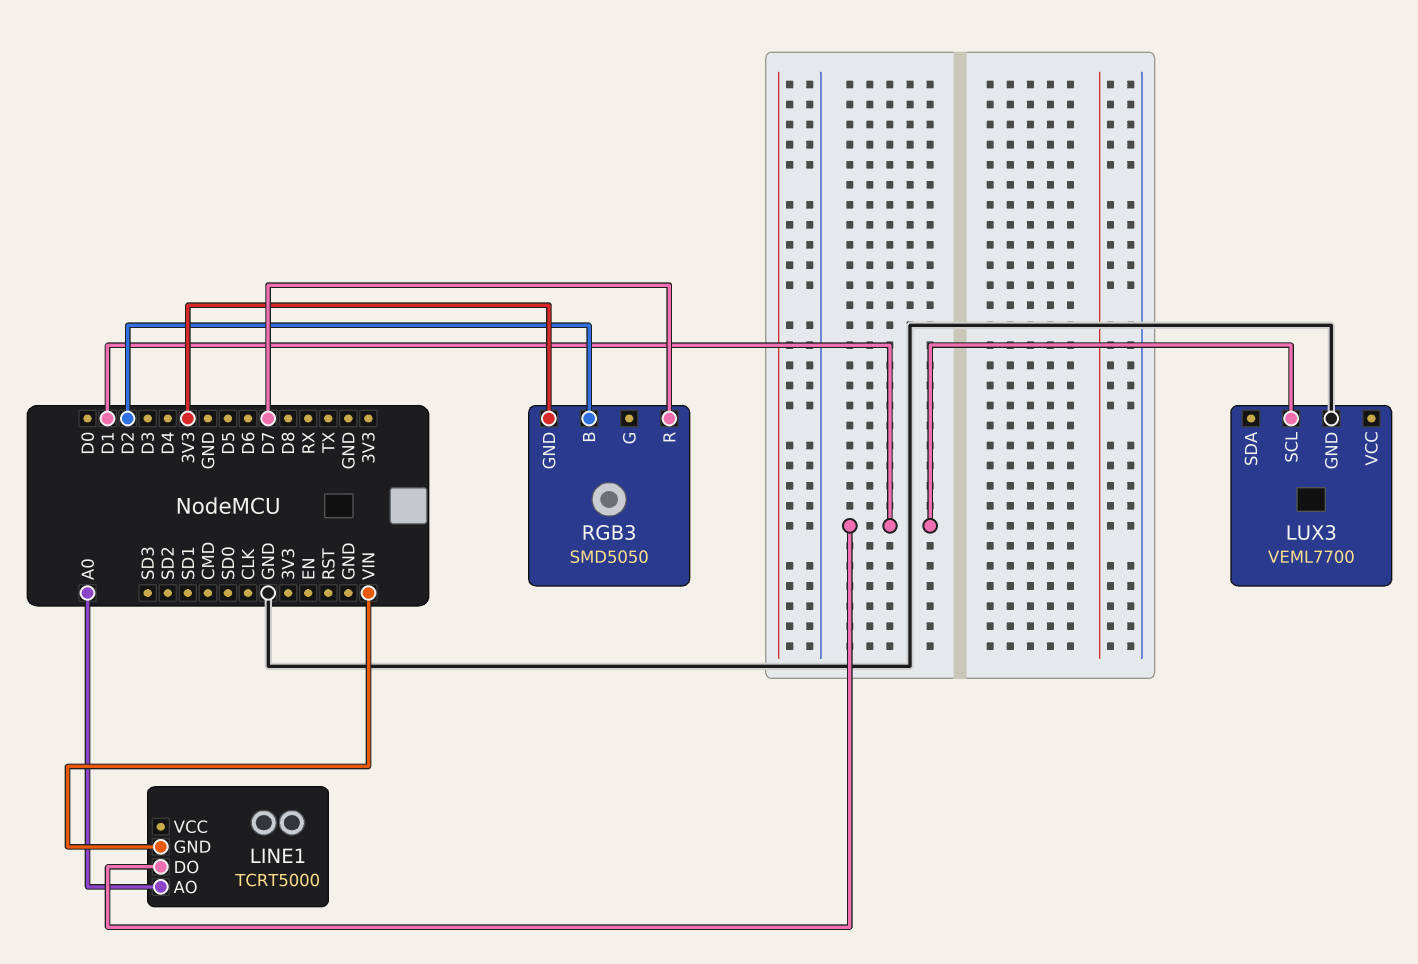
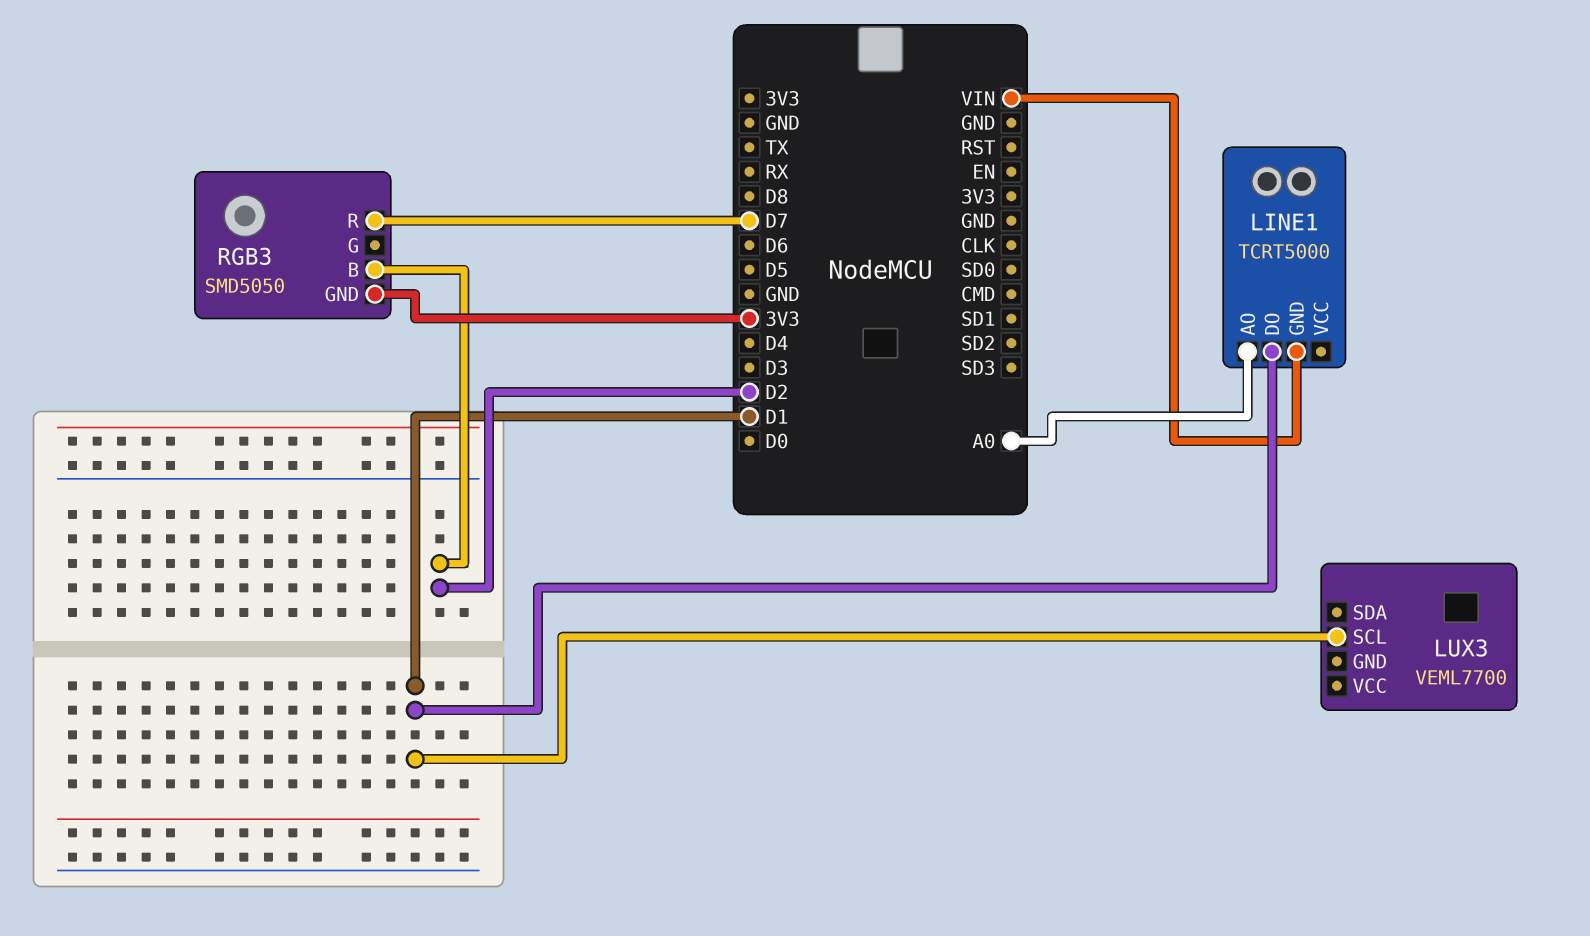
LUX3 pin GND: GND -> none

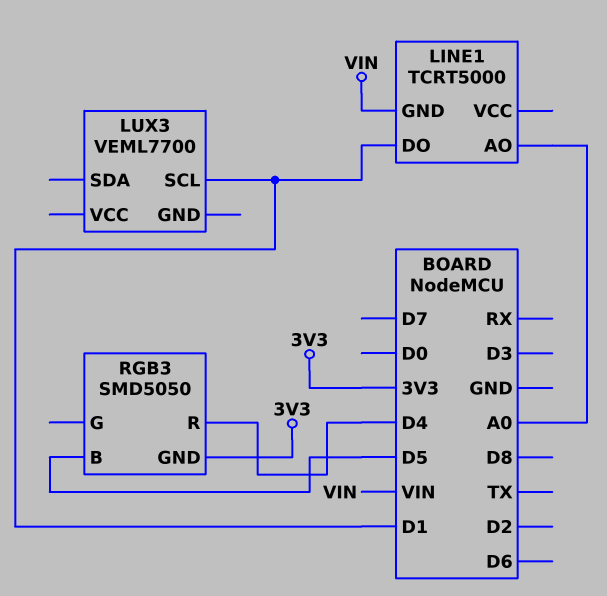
RGB3 pin B: D2 -> D5
RGB3 pin R: D7 -> D4

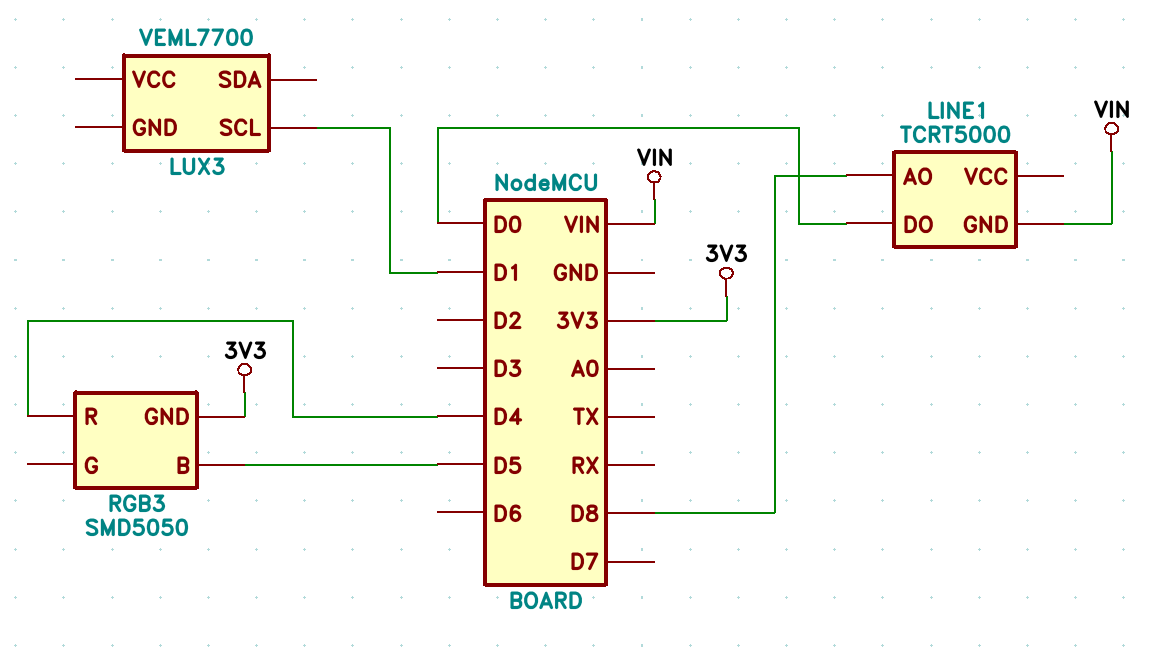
LINE1 pin AO: A0 -> D8
LINE1 pin DO: D1 -> D0

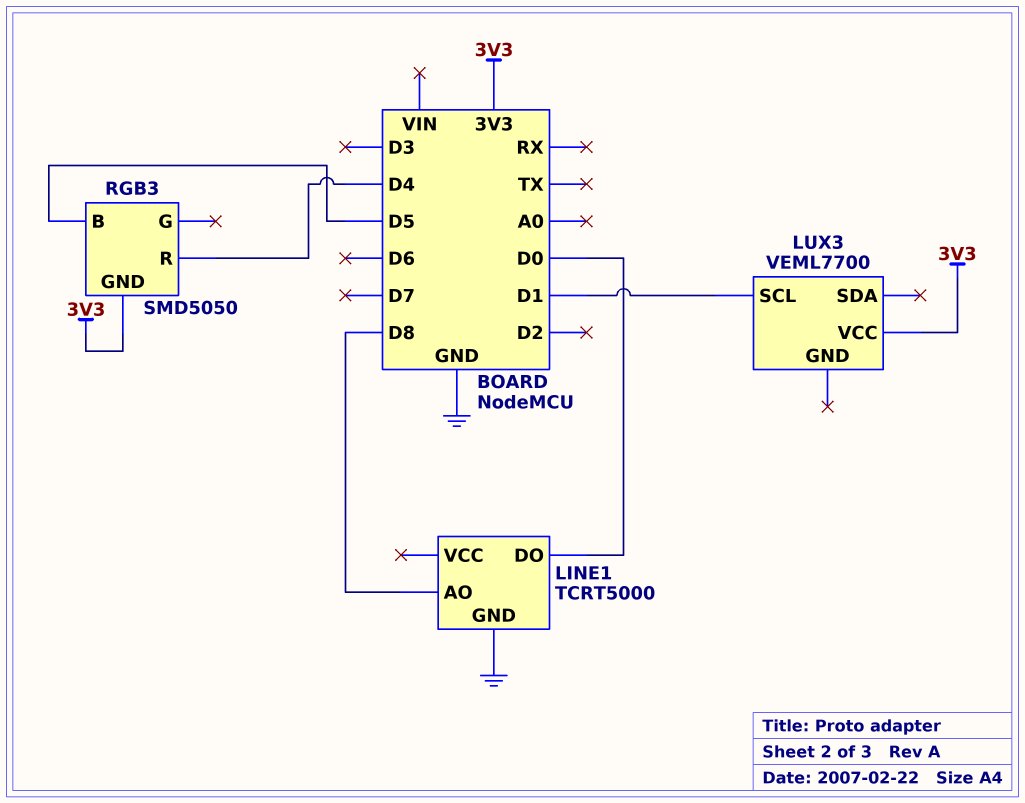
LINE1 pin GND: VIN -> GND
LUX3 pin VCC: none -> 3V3

